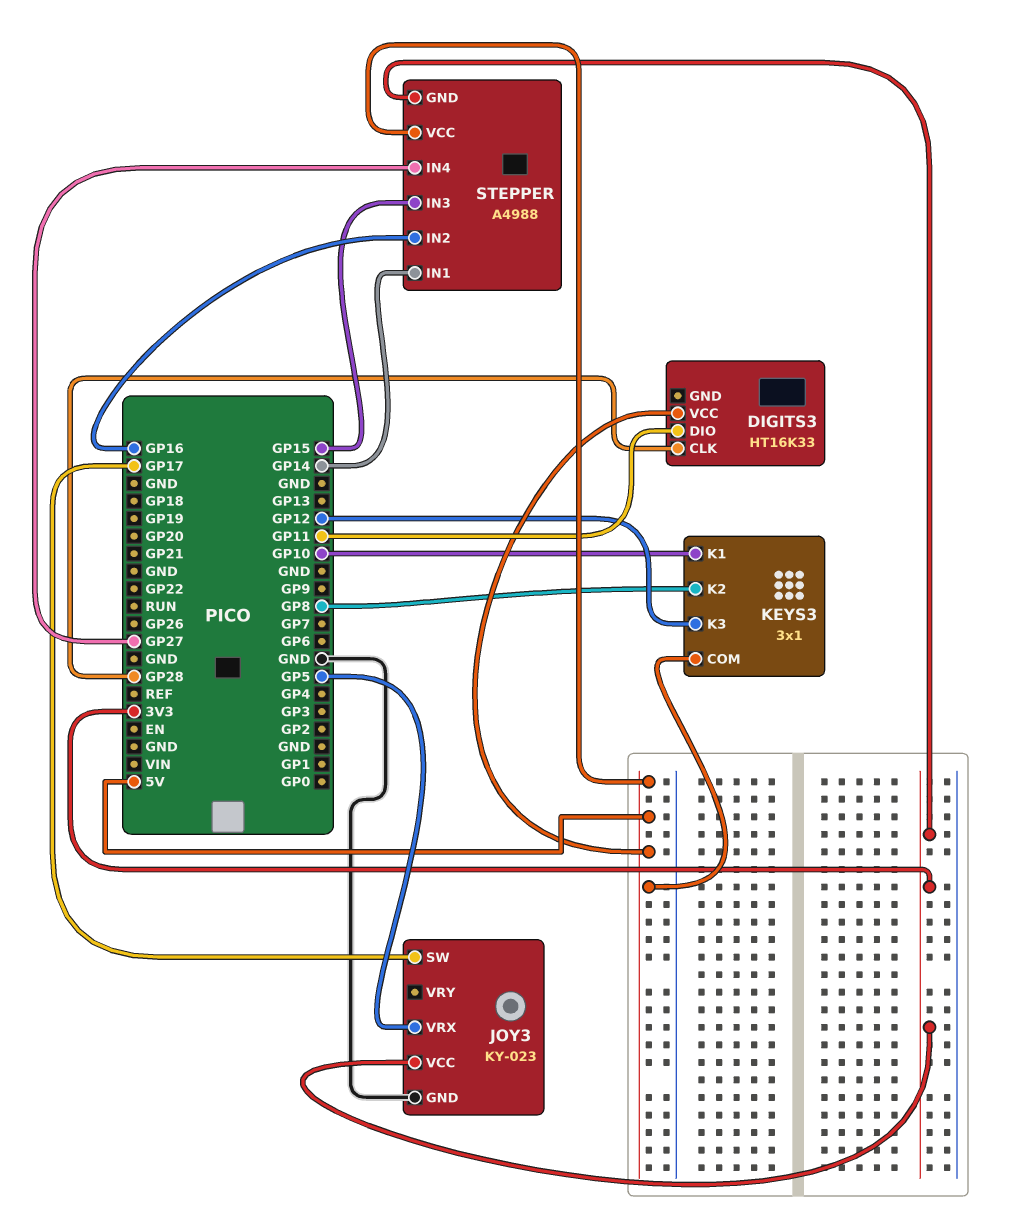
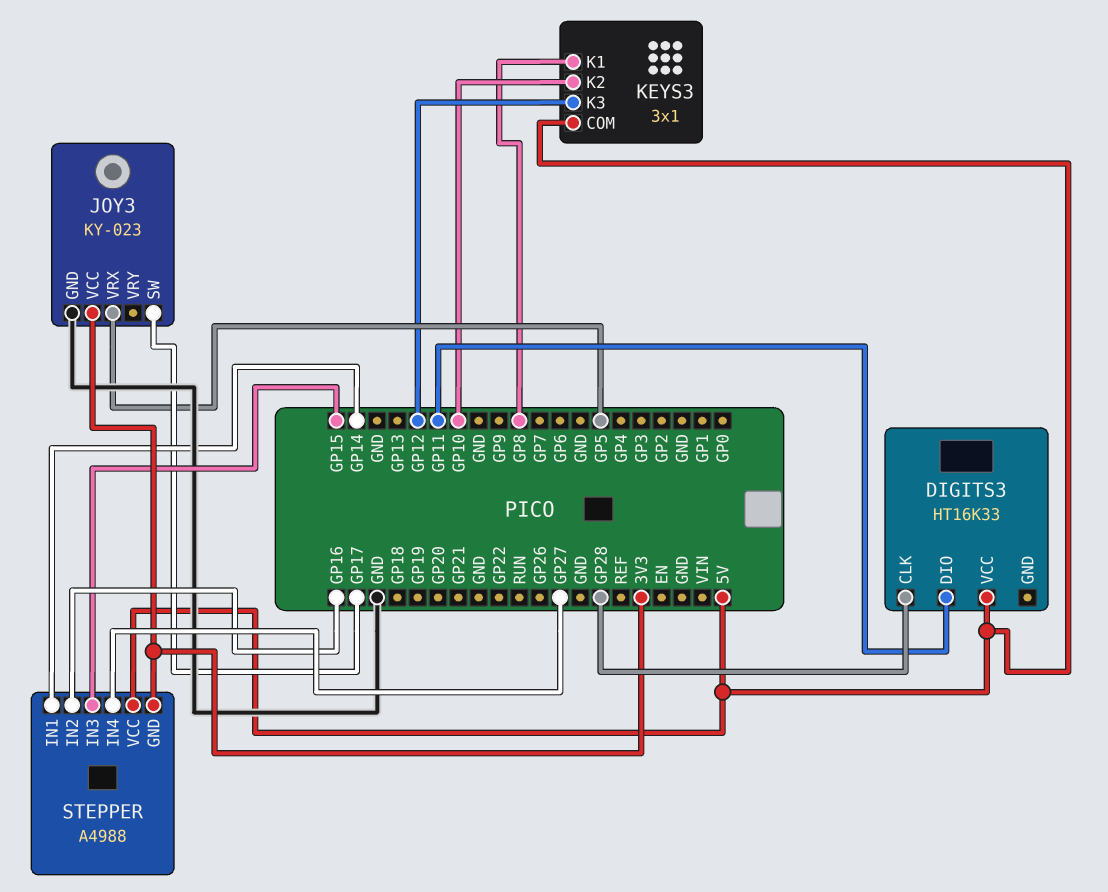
KEYS3 pin K1: GP10 -> GP8
KEYS3 pin K2: GP8 -> GP10

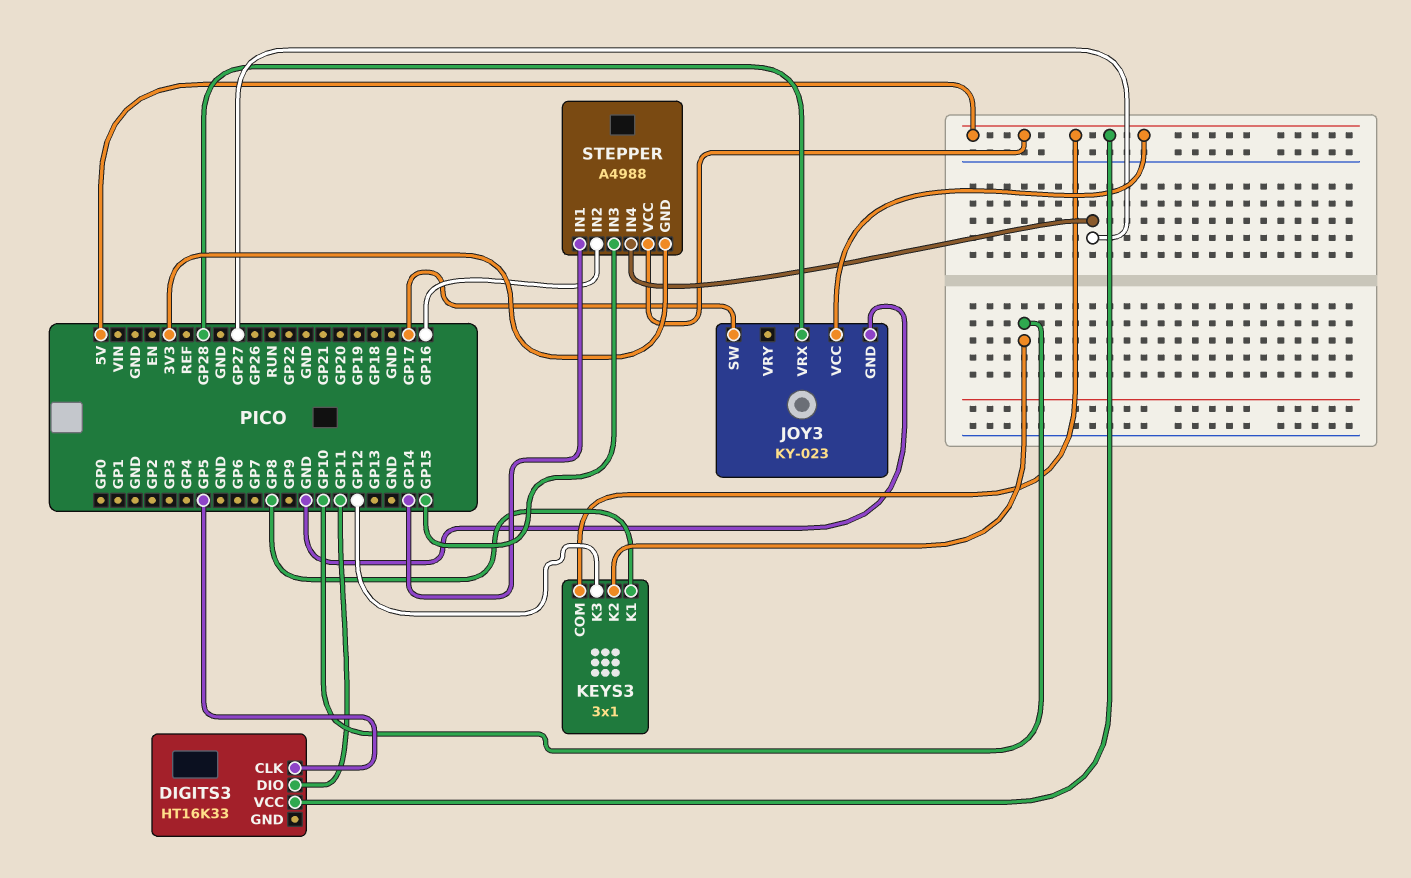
DIGITS3 pin CLK: GP28 -> GP5
JOY3 pin VCC: 3V3 -> 5V
JOY3 pin VRX: GP5 -> GP28

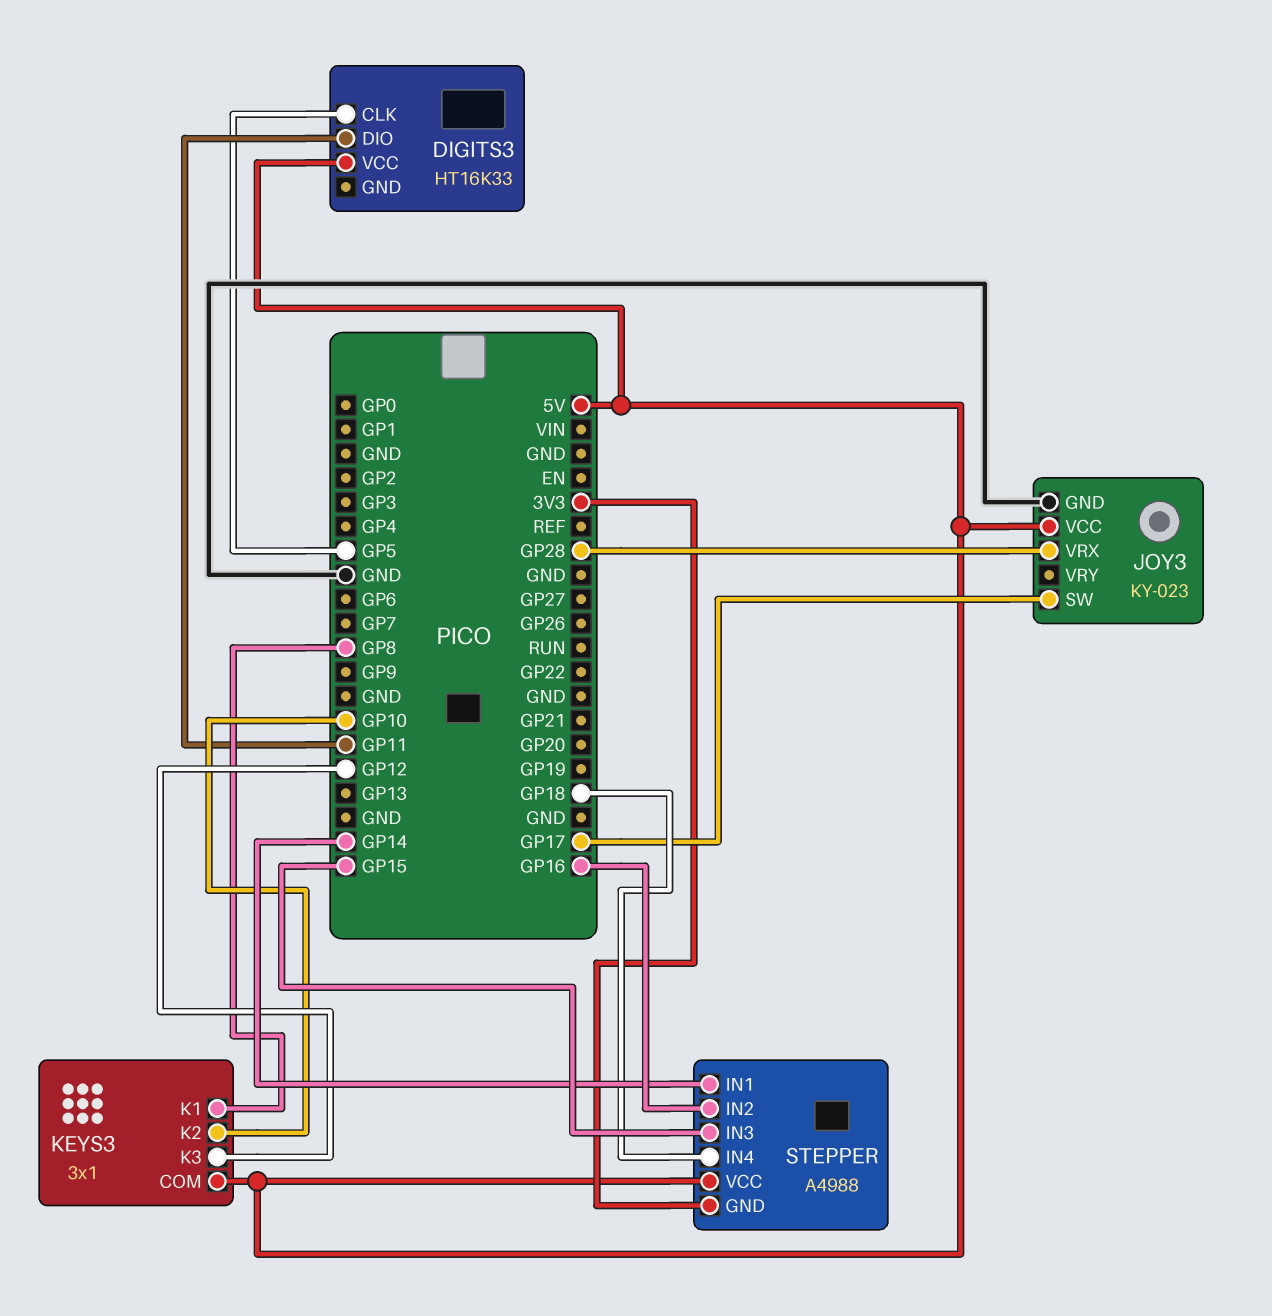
STEPPER pin IN4: GP27 -> GP18

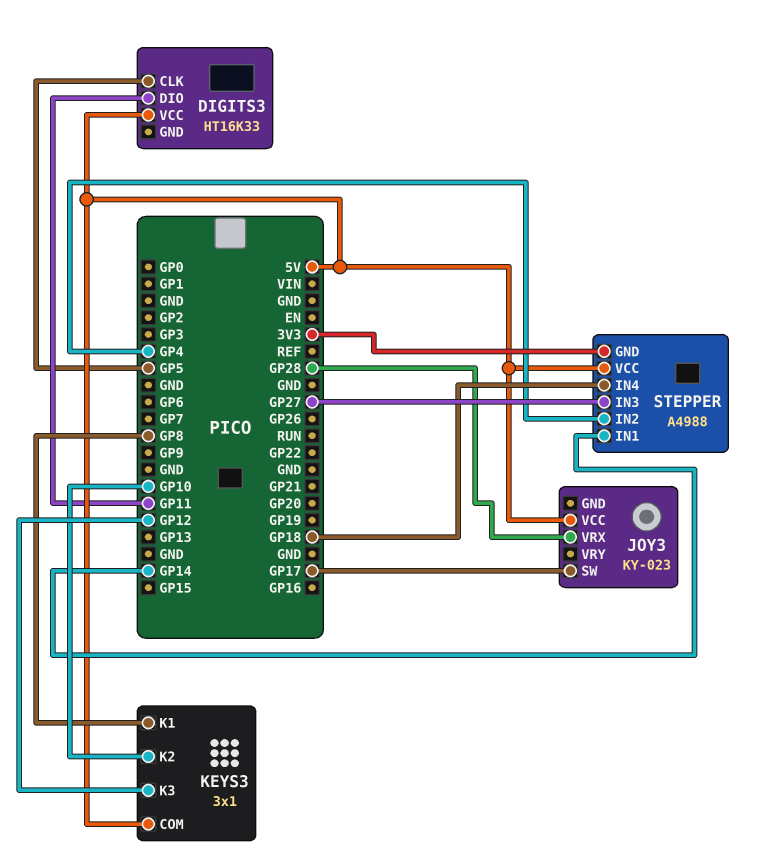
JOY3 pin GND: GND -> none
STEPPER pin IN2: GP16 -> GP4
STEPPER pin IN3: GP15 -> GP27

